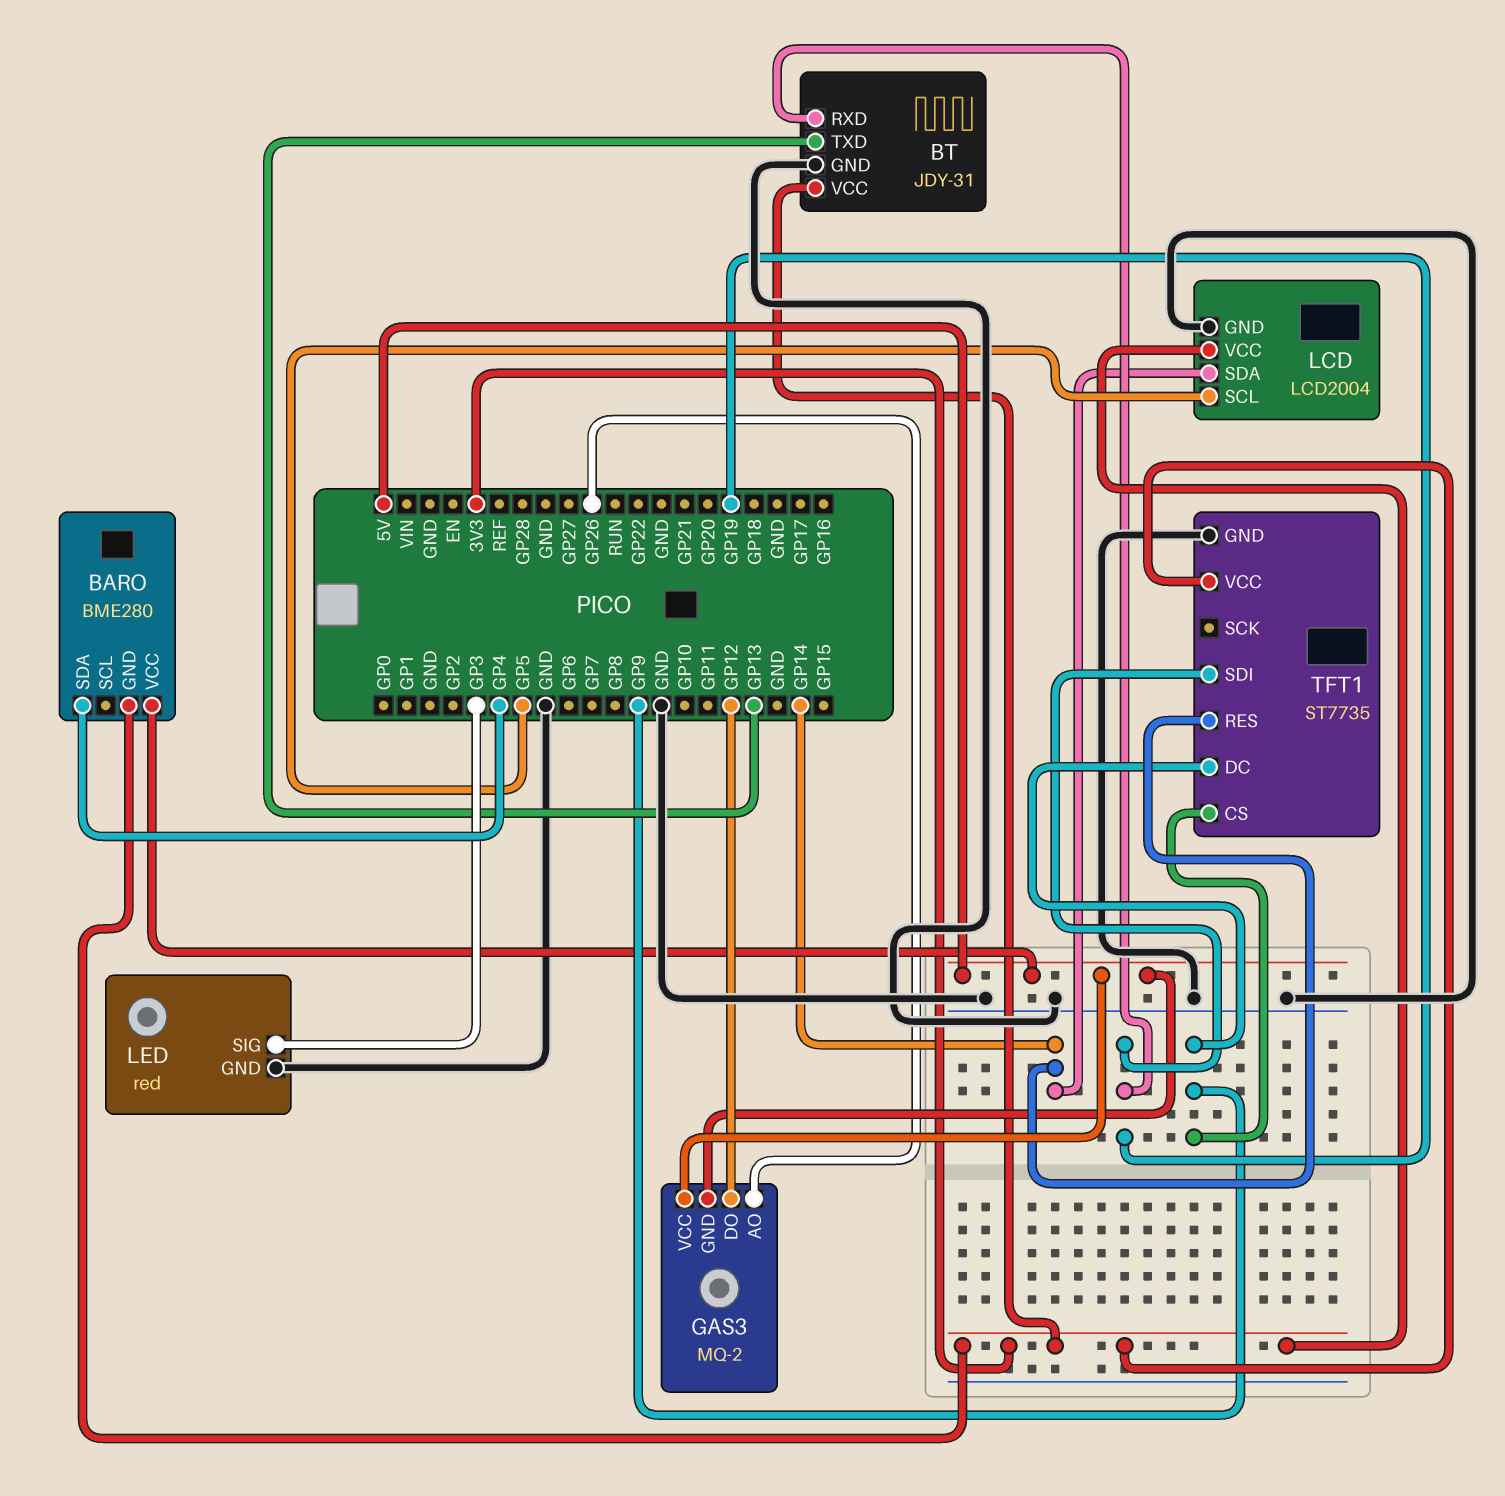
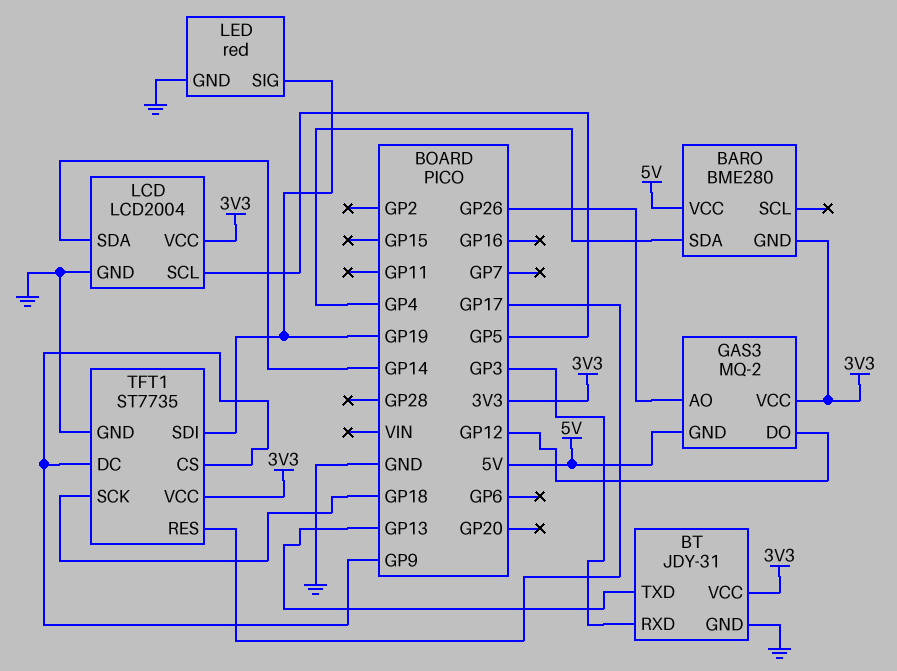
BT pin RXD: GP19 -> GP3
GAS3 pin VCC: 5V -> 3V3
LED pin SIG: GP3 -> GP19
TFT1 pin RES: GP14 -> GP17
TFT1 pin SCK: none -> GP18

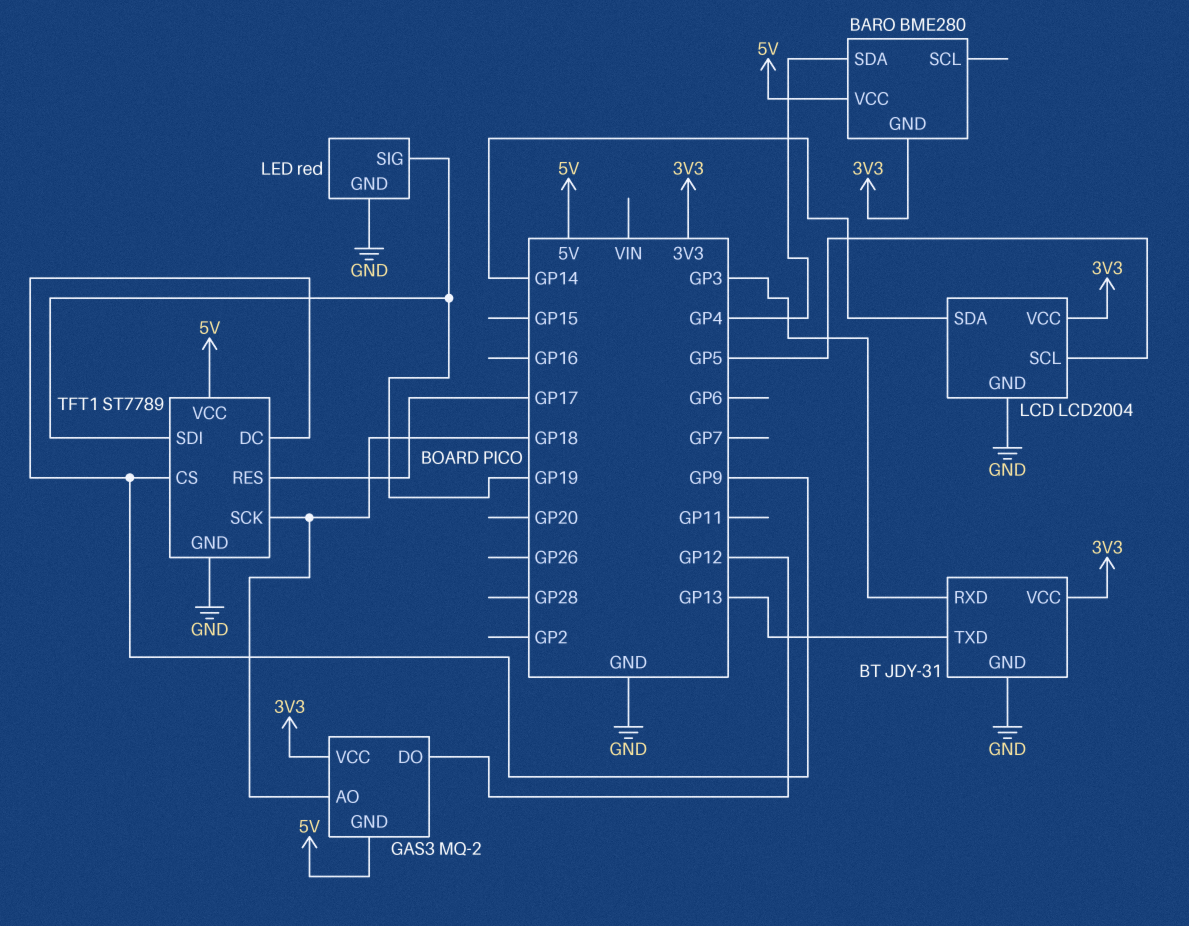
GAS3 pin AO: GP26 -> GP18
TFT1: ST7735 -> ST7789
TFT1 pin VCC: 3V3 -> 5V

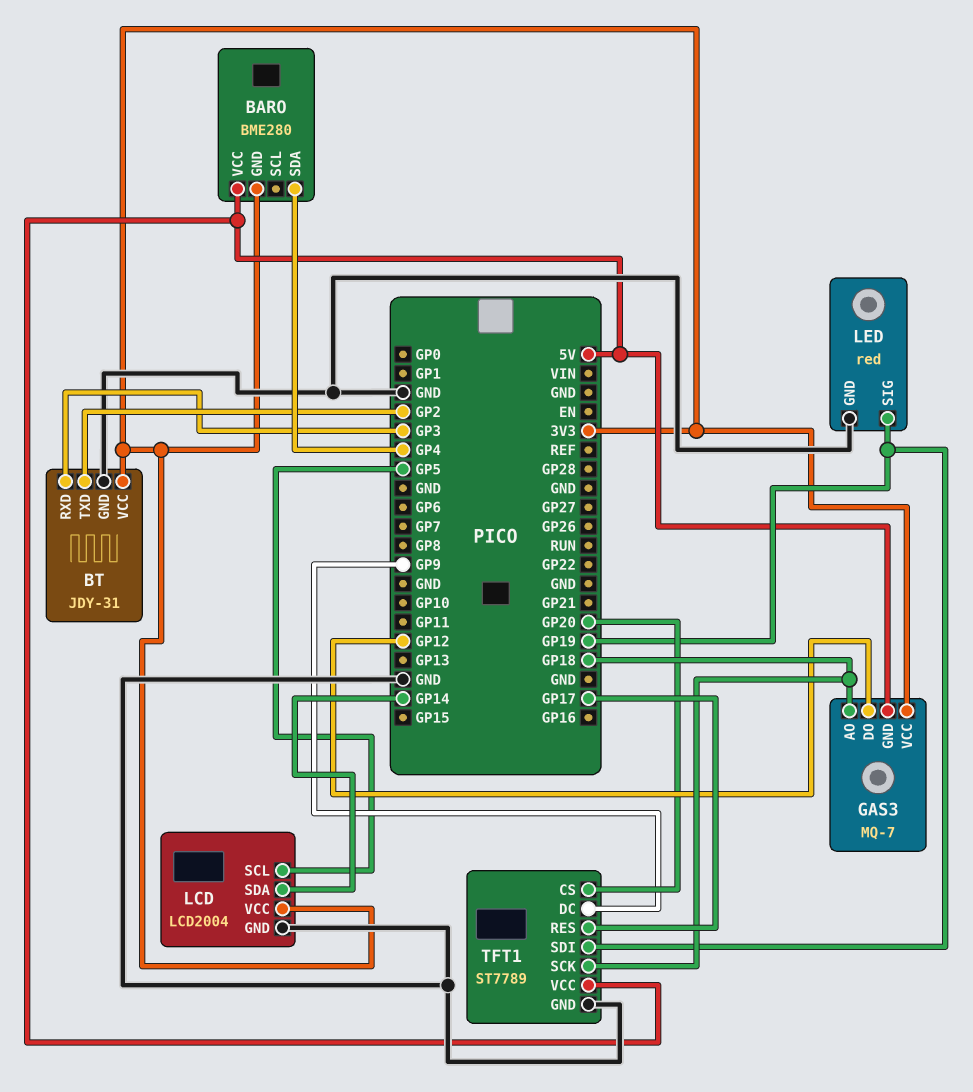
BT pin TXD: GP13 -> GP2
GAS3: MQ-2 -> MQ-7
TFT1 pin CS: GP9 -> GP20

